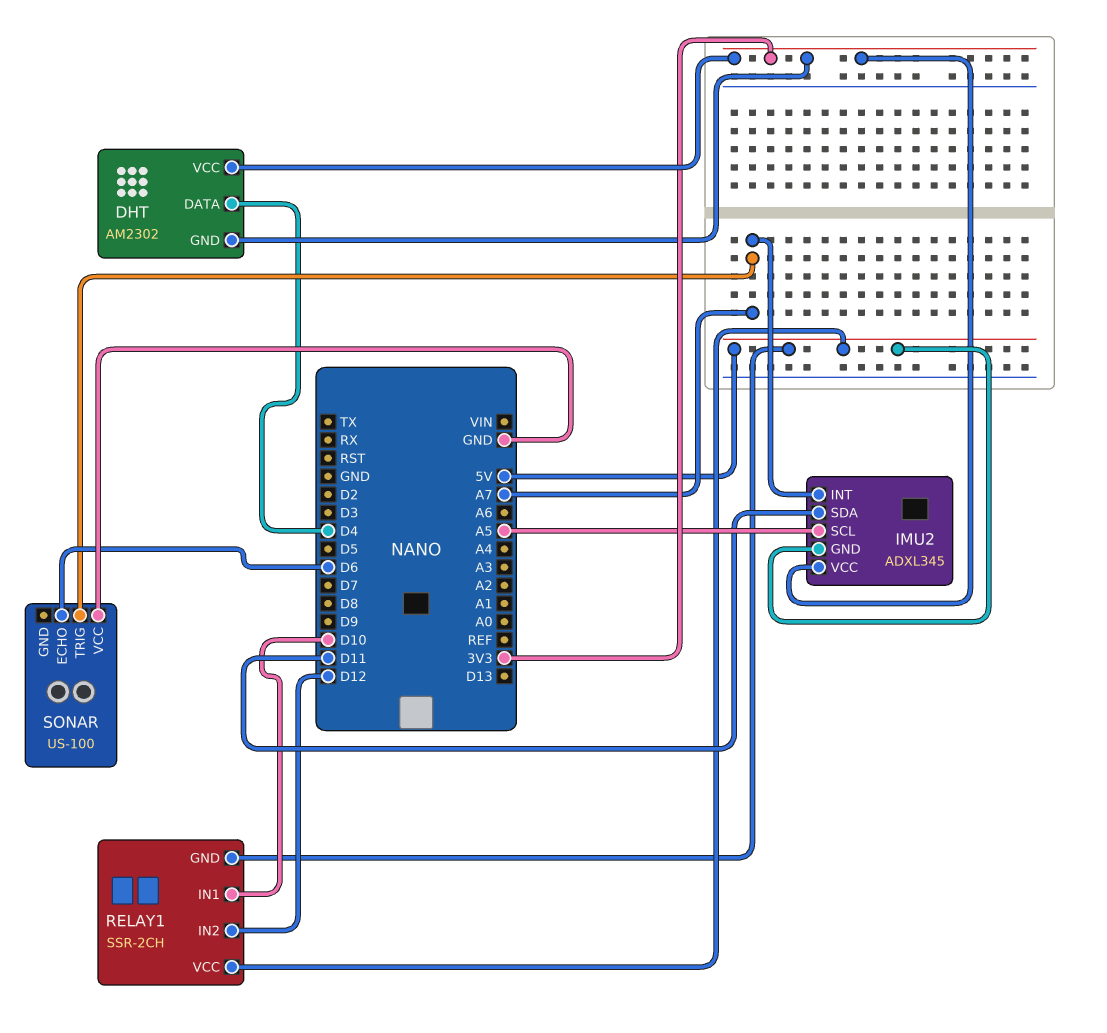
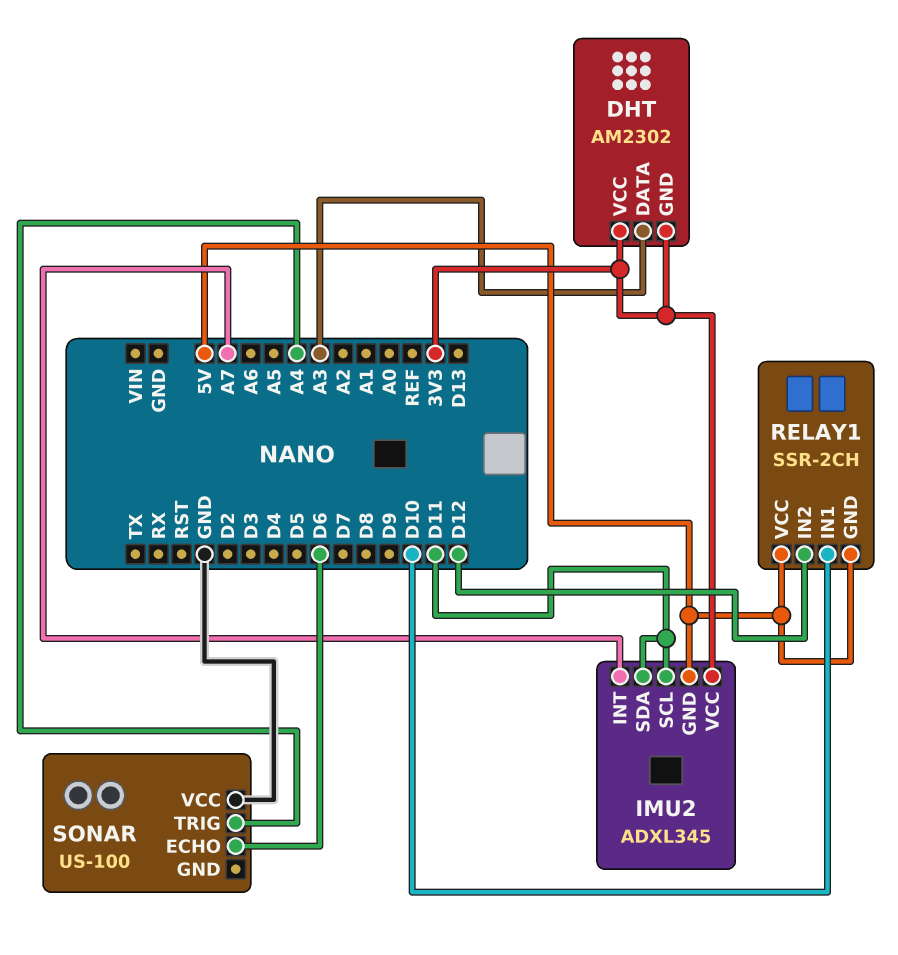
DHT pin DATA: D4 -> A3
IMU2 pin SCL: A5 -> D11
SONAR pin TRIG: A7 -> A4

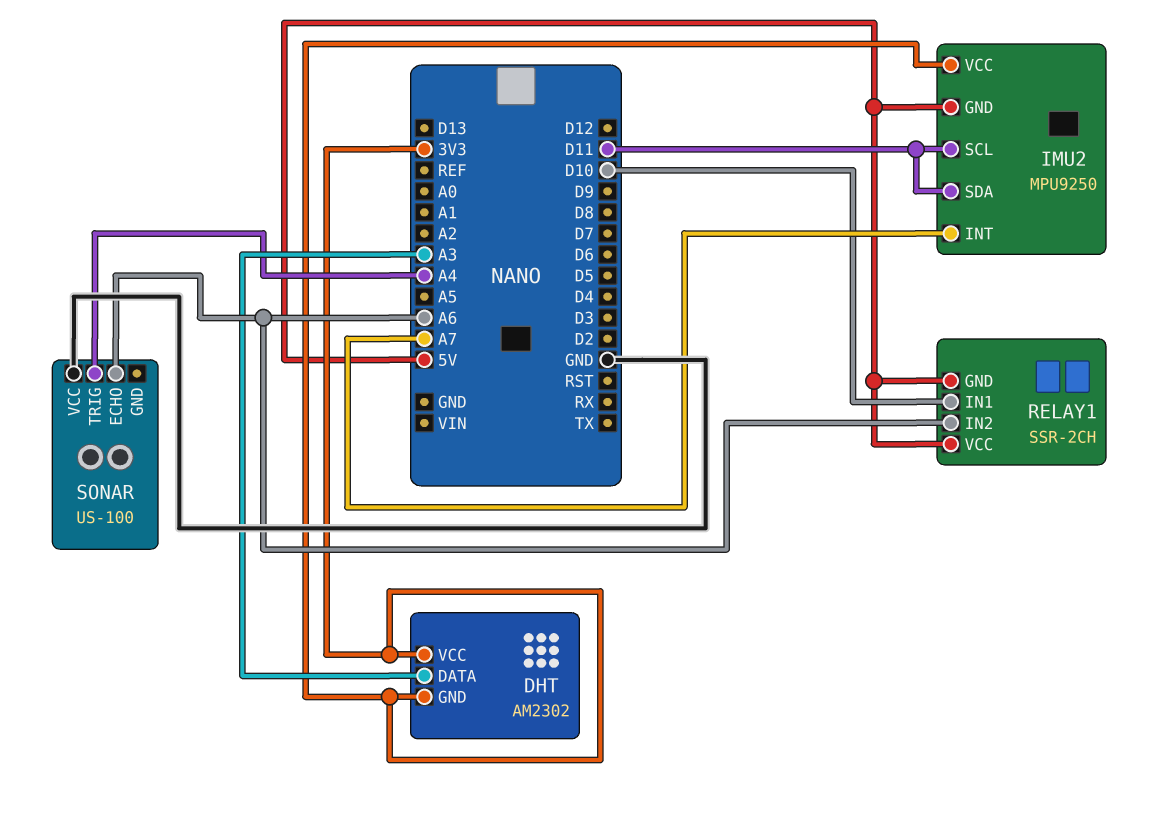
IMU2: ADXL345 -> MPU9250
RELAY1 pin IN2: D12 -> A6
SONAR pin ECHO: D6 -> A6

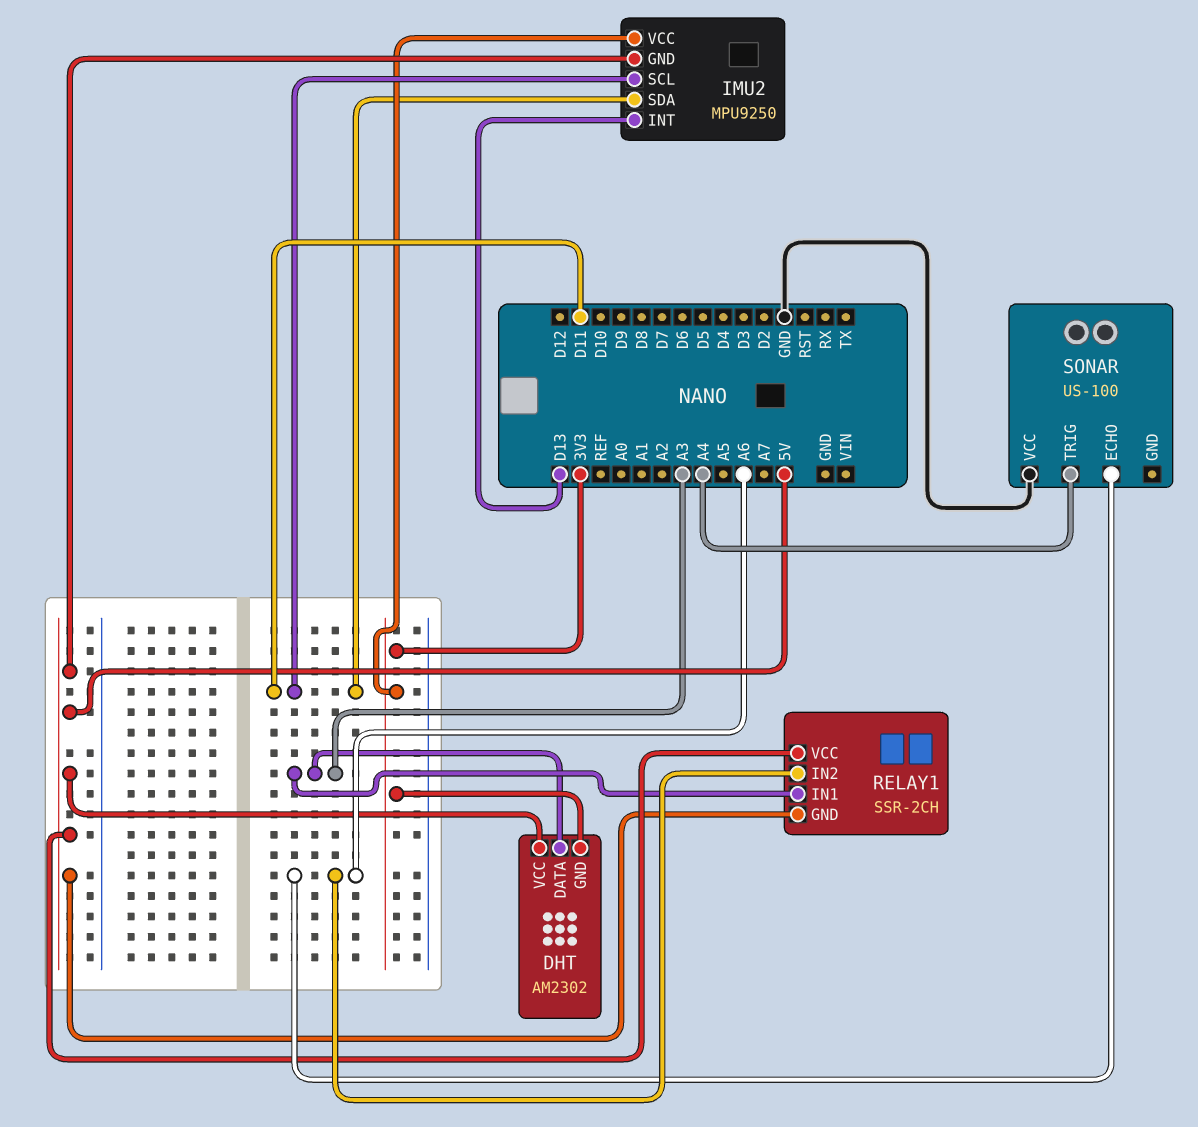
DHT pin VCC: 3V3 -> 5V
IMU2 pin INT: A7 -> D13
RELAY1 pin IN1: D10 -> A3

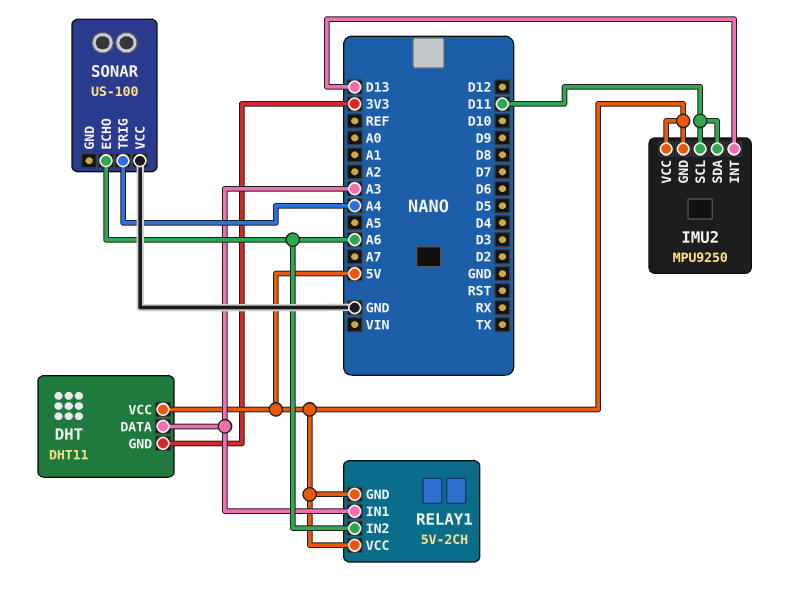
DHT: AM2302 -> DHT11
IMU2 pin VCC: 3V3 -> 5V
RELAY1: SSR-2CH -> 5V-2CH

